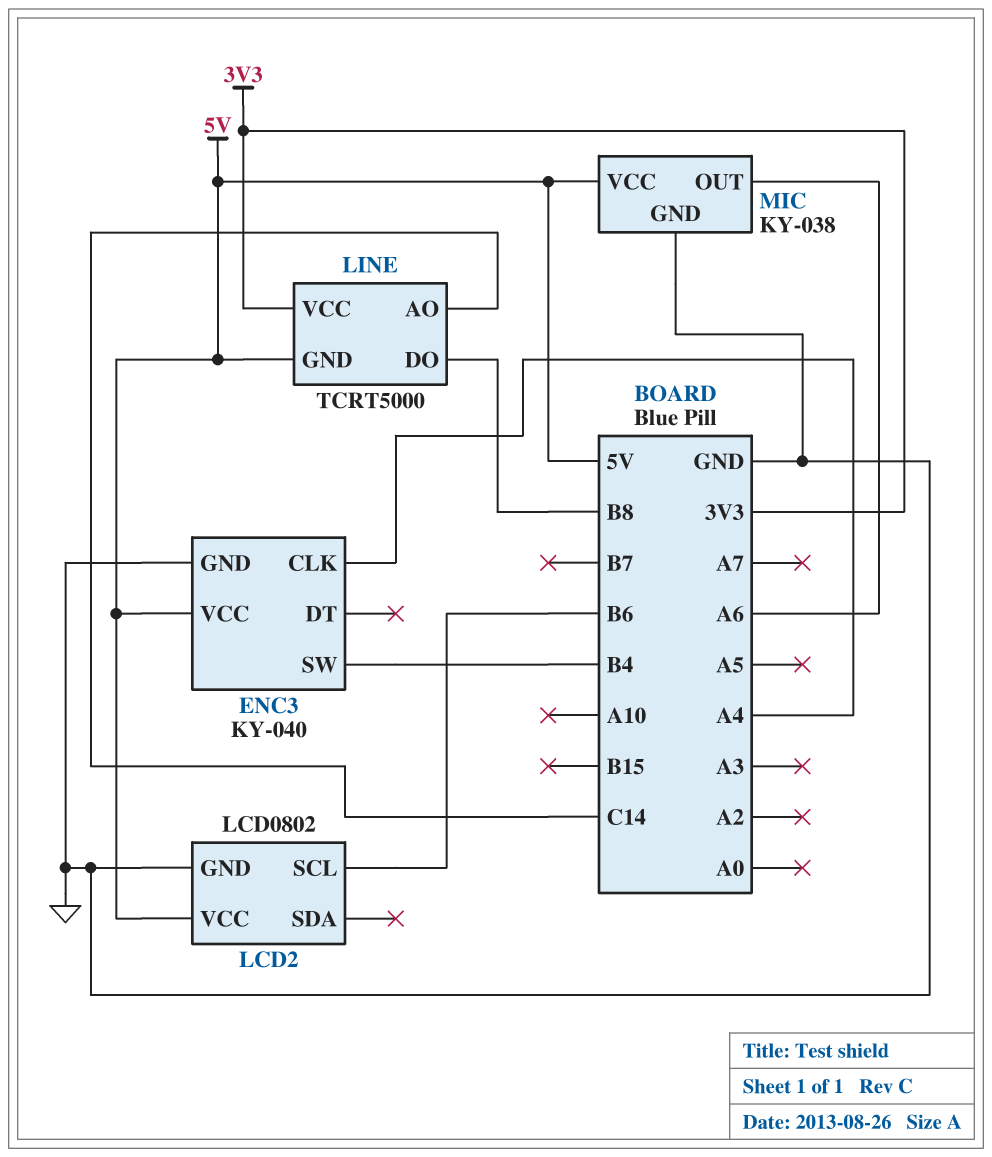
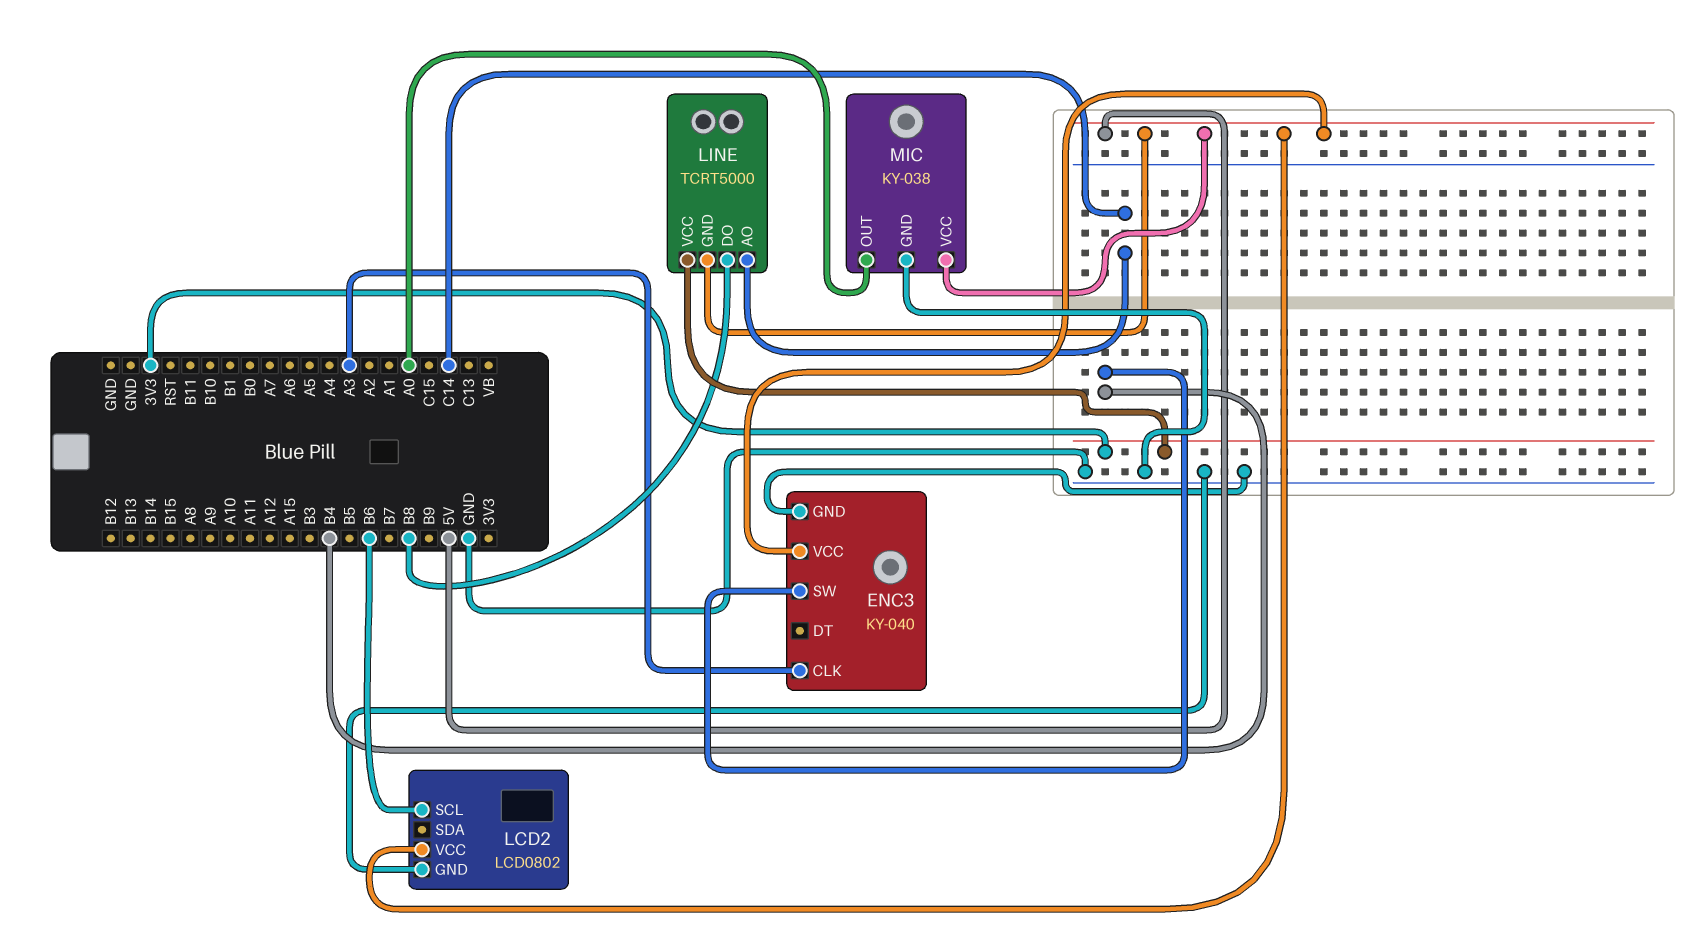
ENC3 pin CLK: A4 -> A3
MIC pin OUT: A6 -> A0

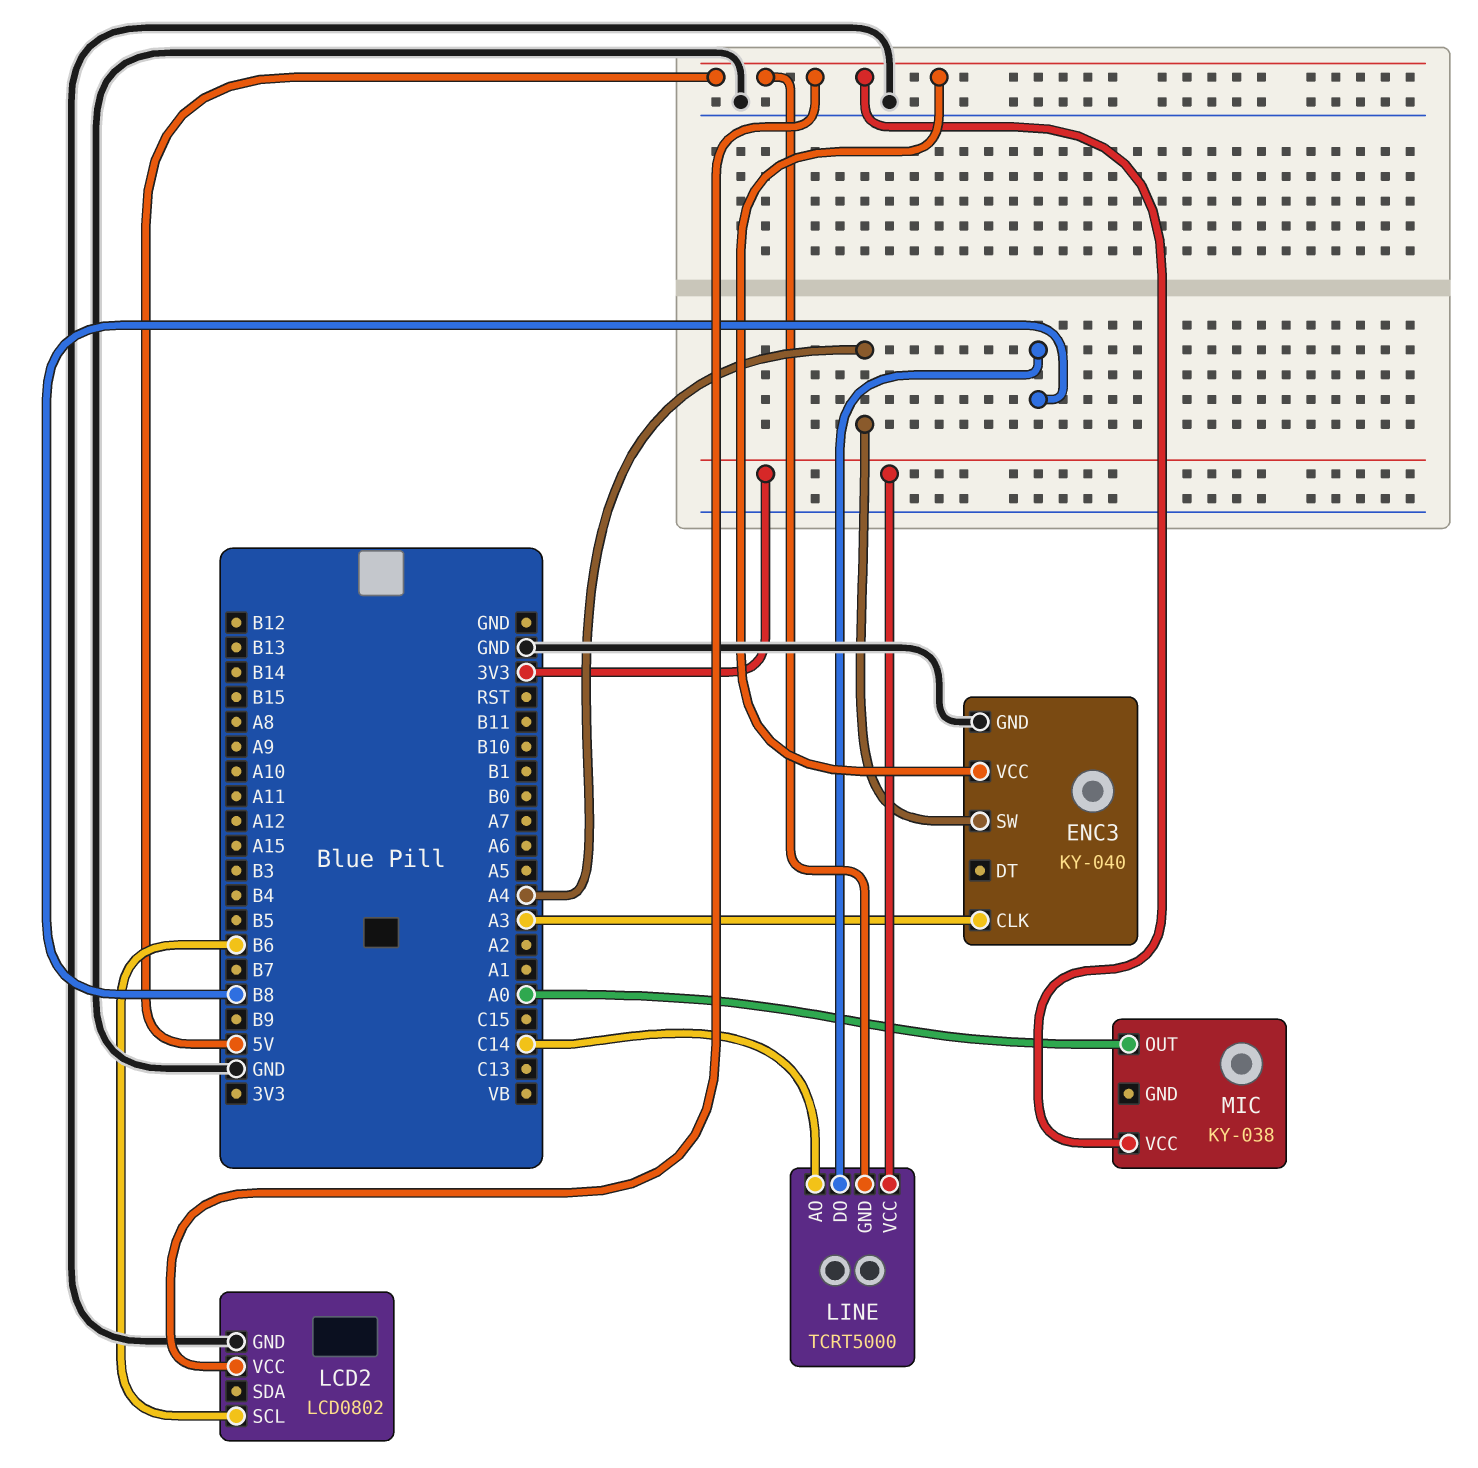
ENC3 pin SW: B4 -> A4
MIC pin GND: GND -> none

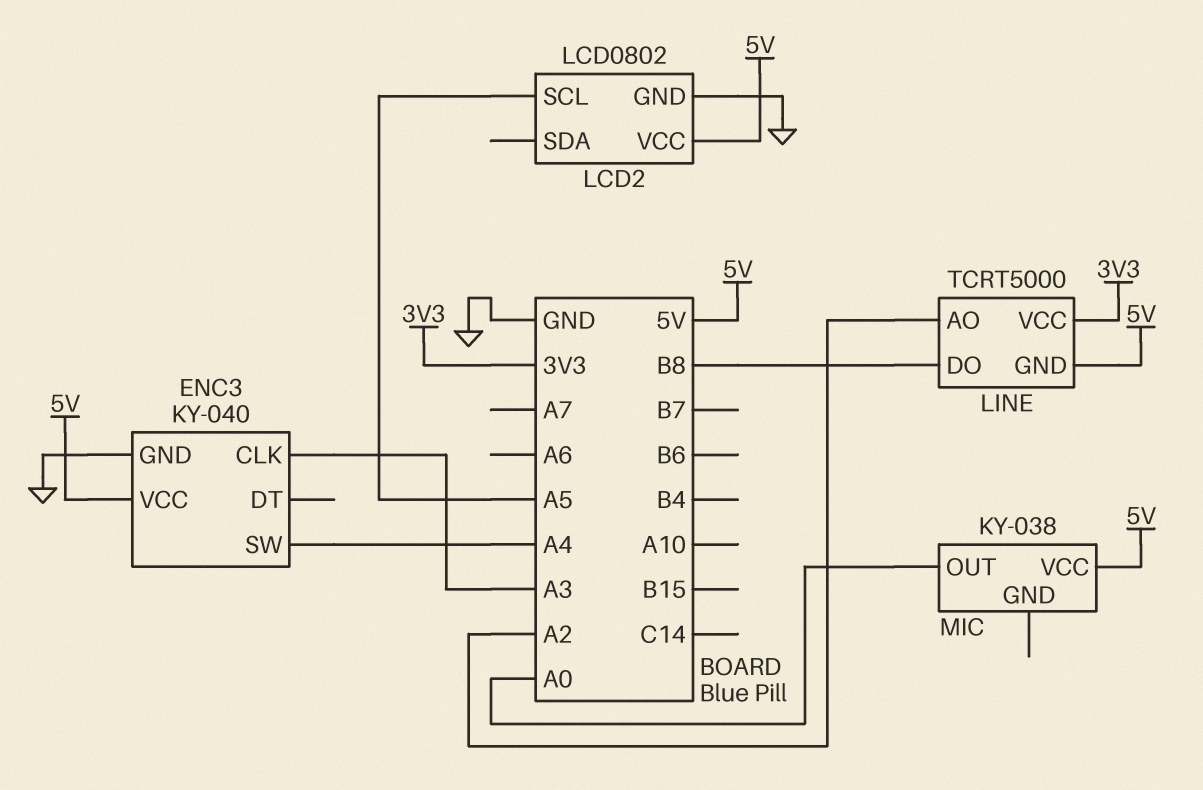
LCD2 pin SCL: B6 -> A5
LINE pin AO: C14 -> A2

